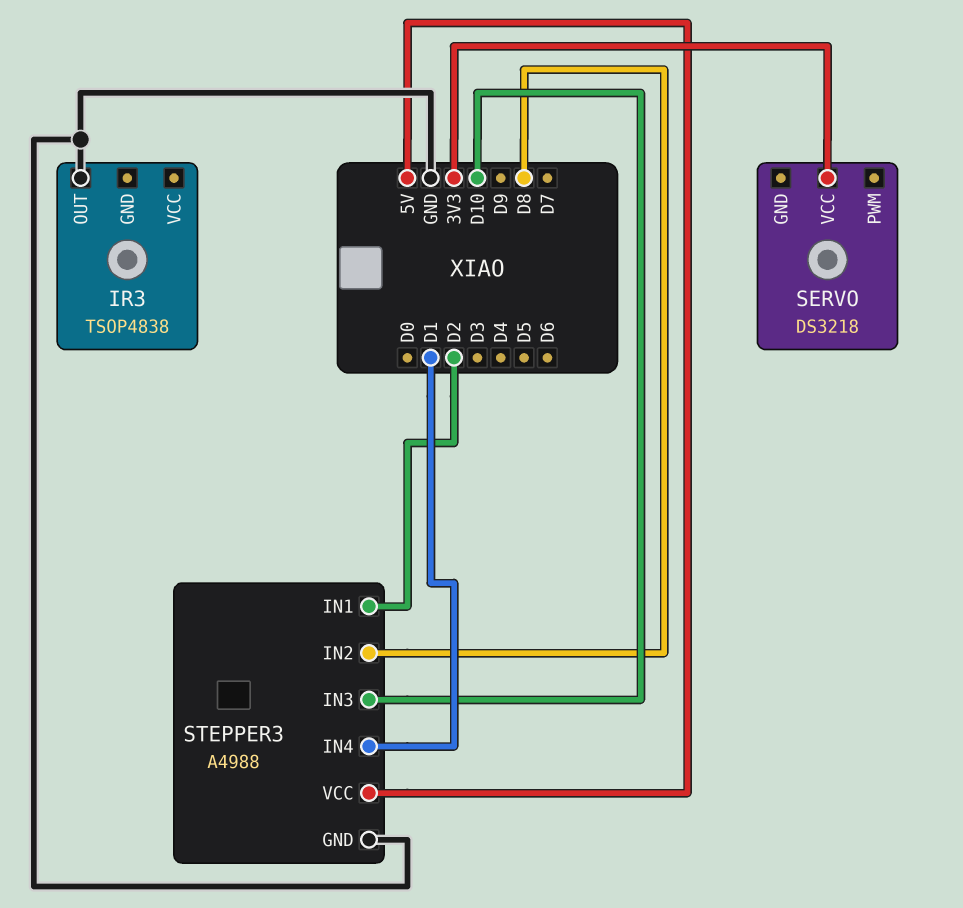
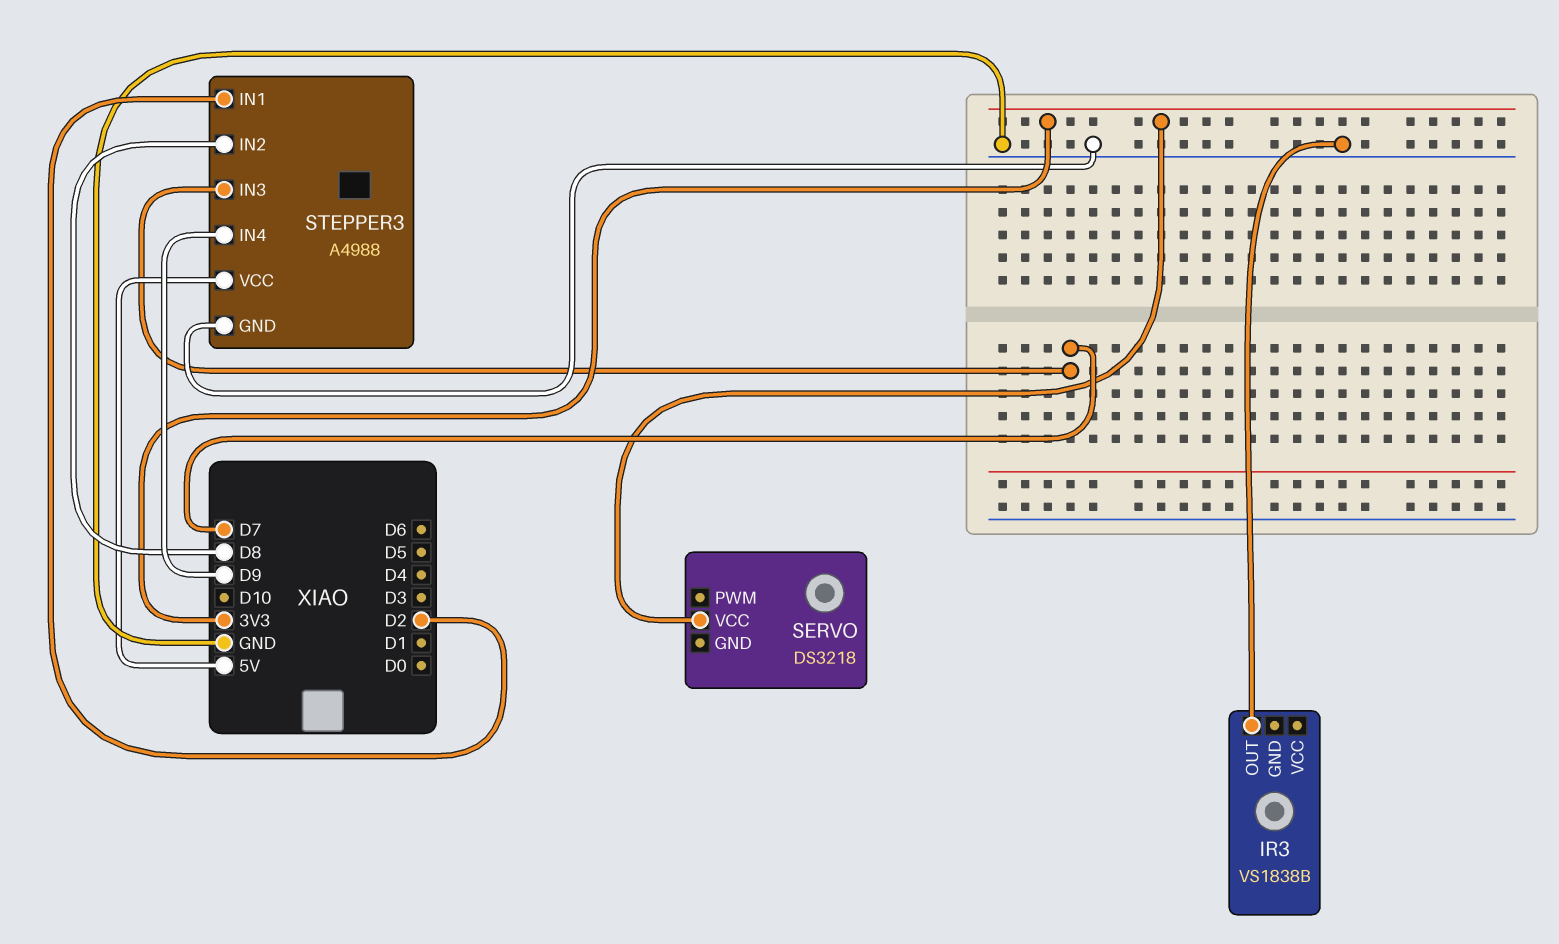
IR3: TSOP4838 -> VS1838B
STEPPER3 pin IN3: D10 -> D7
STEPPER3 pin IN4: D1 -> D9

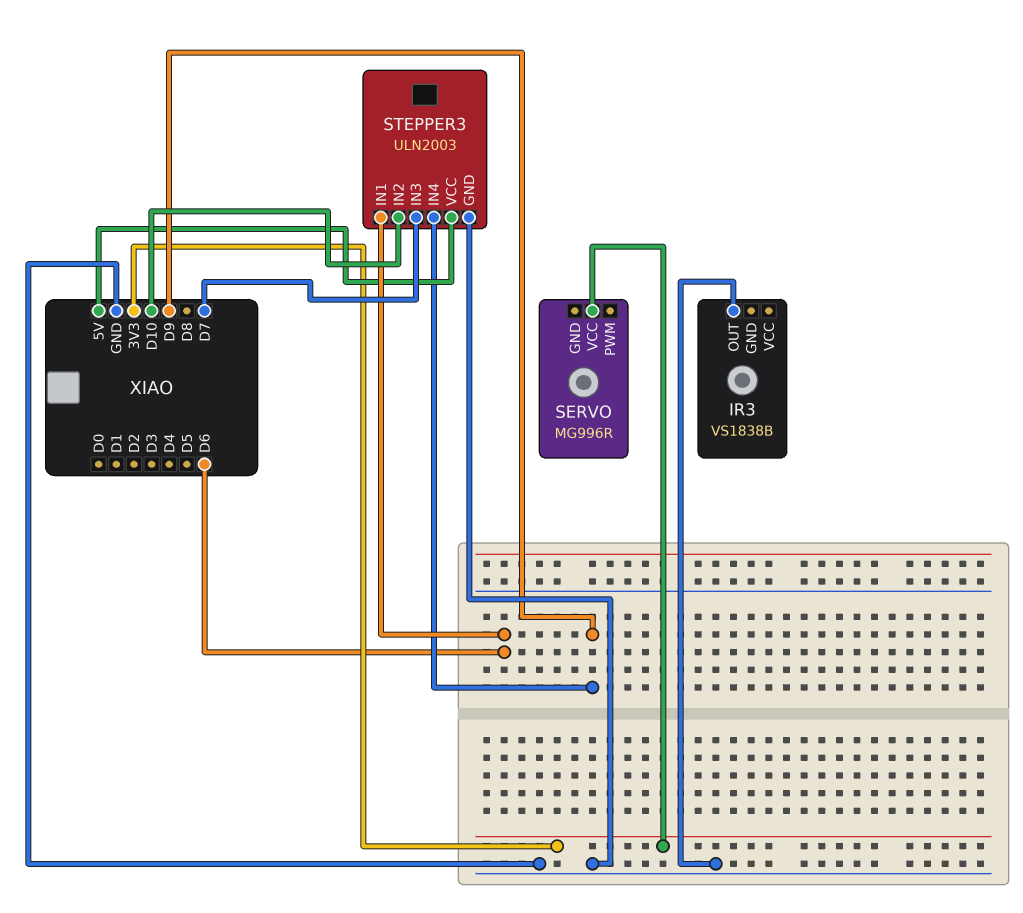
SERVO: DS3218 -> MG996R
STEPPER3: A4988 -> ULN2003
STEPPER3 pin IN1: D2 -> D6
STEPPER3 pin IN2: D8 -> D10

